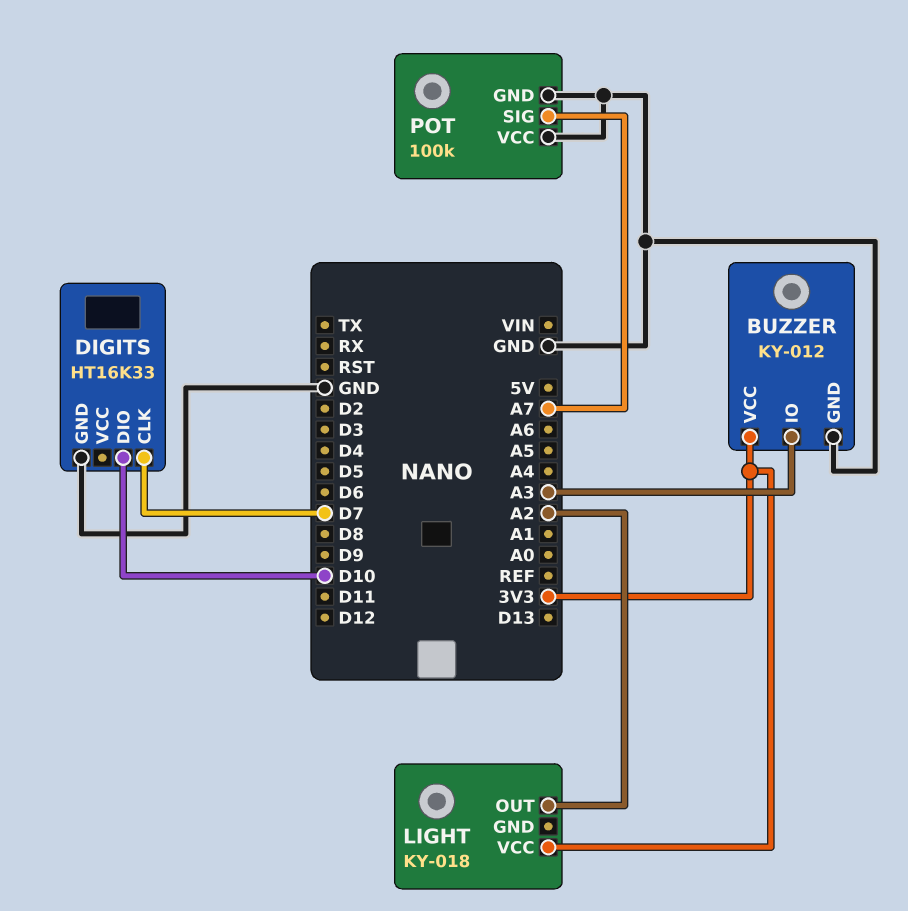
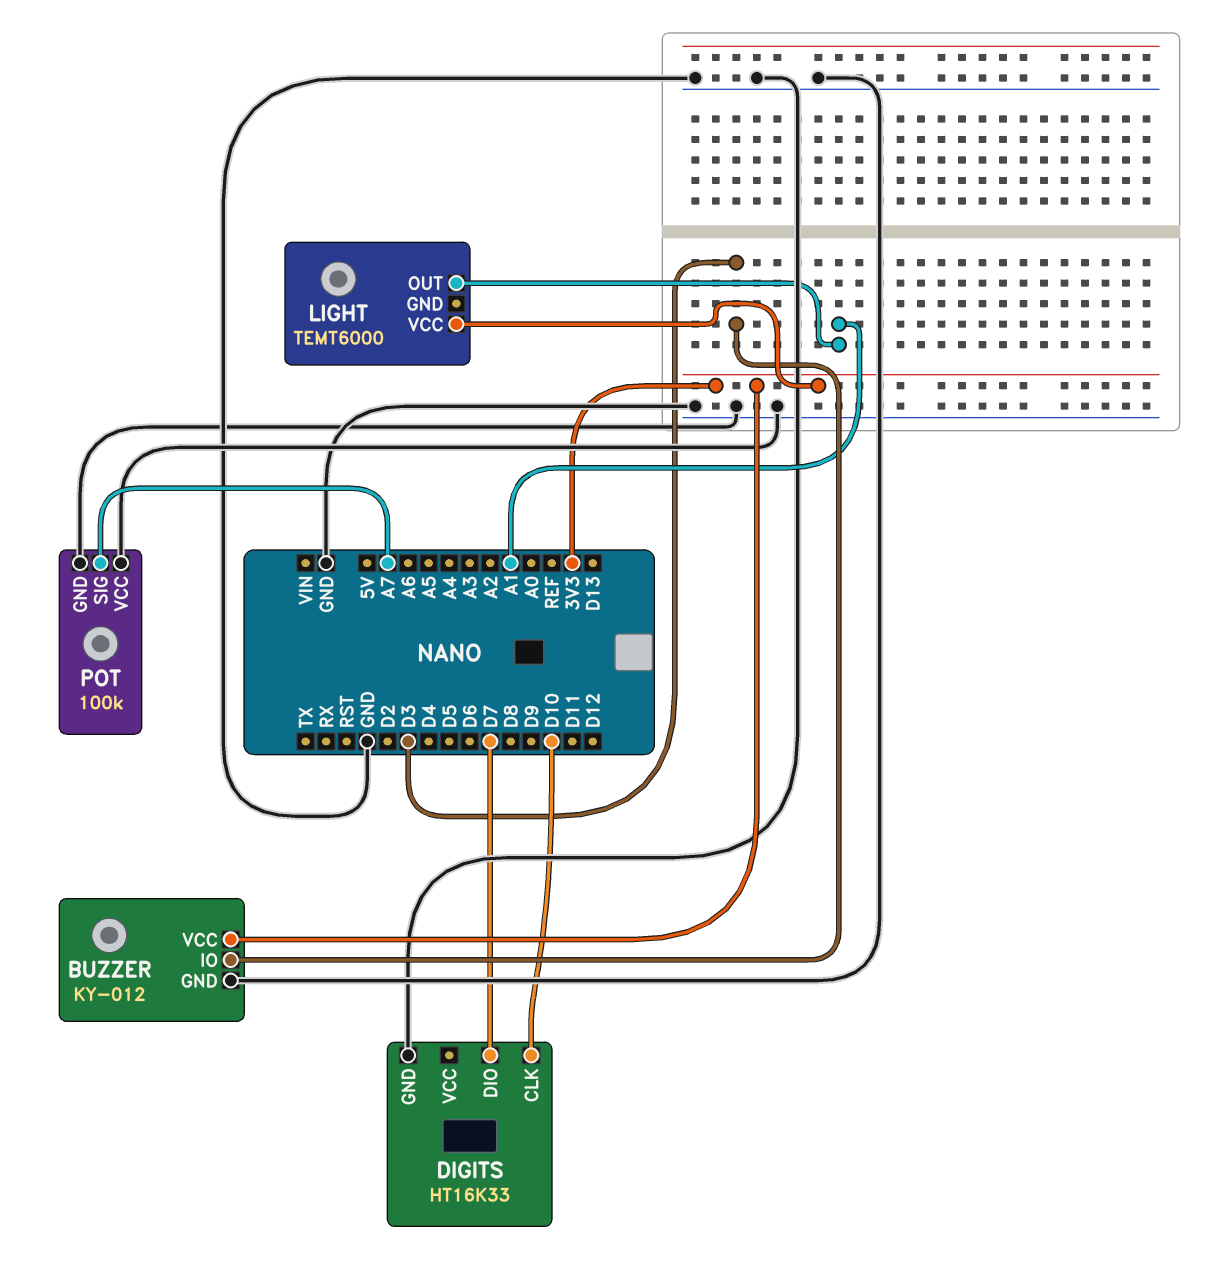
BUZZER pin IO: A3 -> D3
DIGITS pin CLK: D7 -> D10
DIGITS pin DIO: D10 -> D7
LIGHT: KY-018 -> TEMT6000
LIGHT pin OUT: A2 -> A1

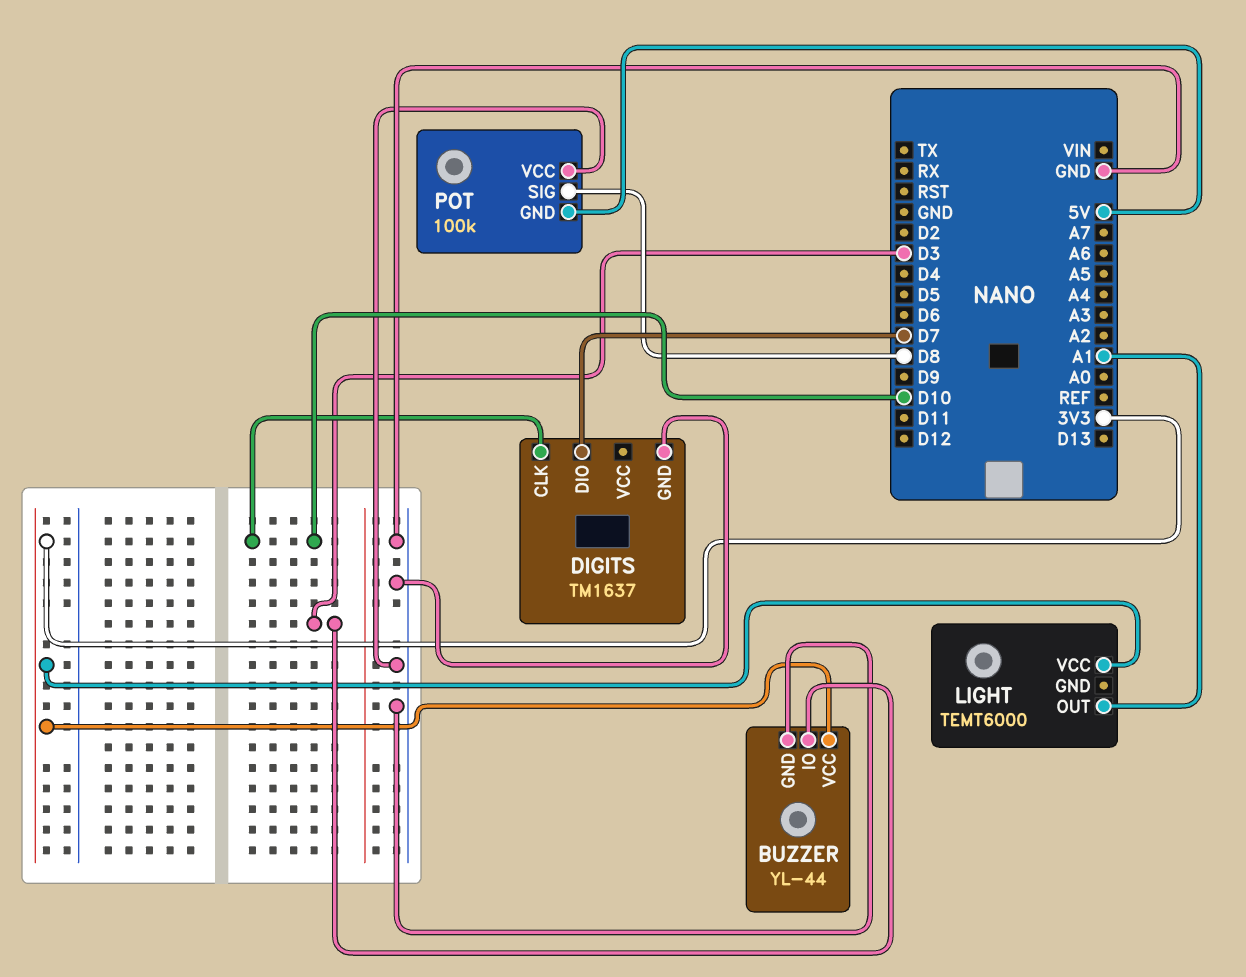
BUZZER: KY-012 -> YL-44
DIGITS: HT16K33 -> TM1637
POT pin GND: GND -> 5V
POT pin SIG: A7 -> D8

